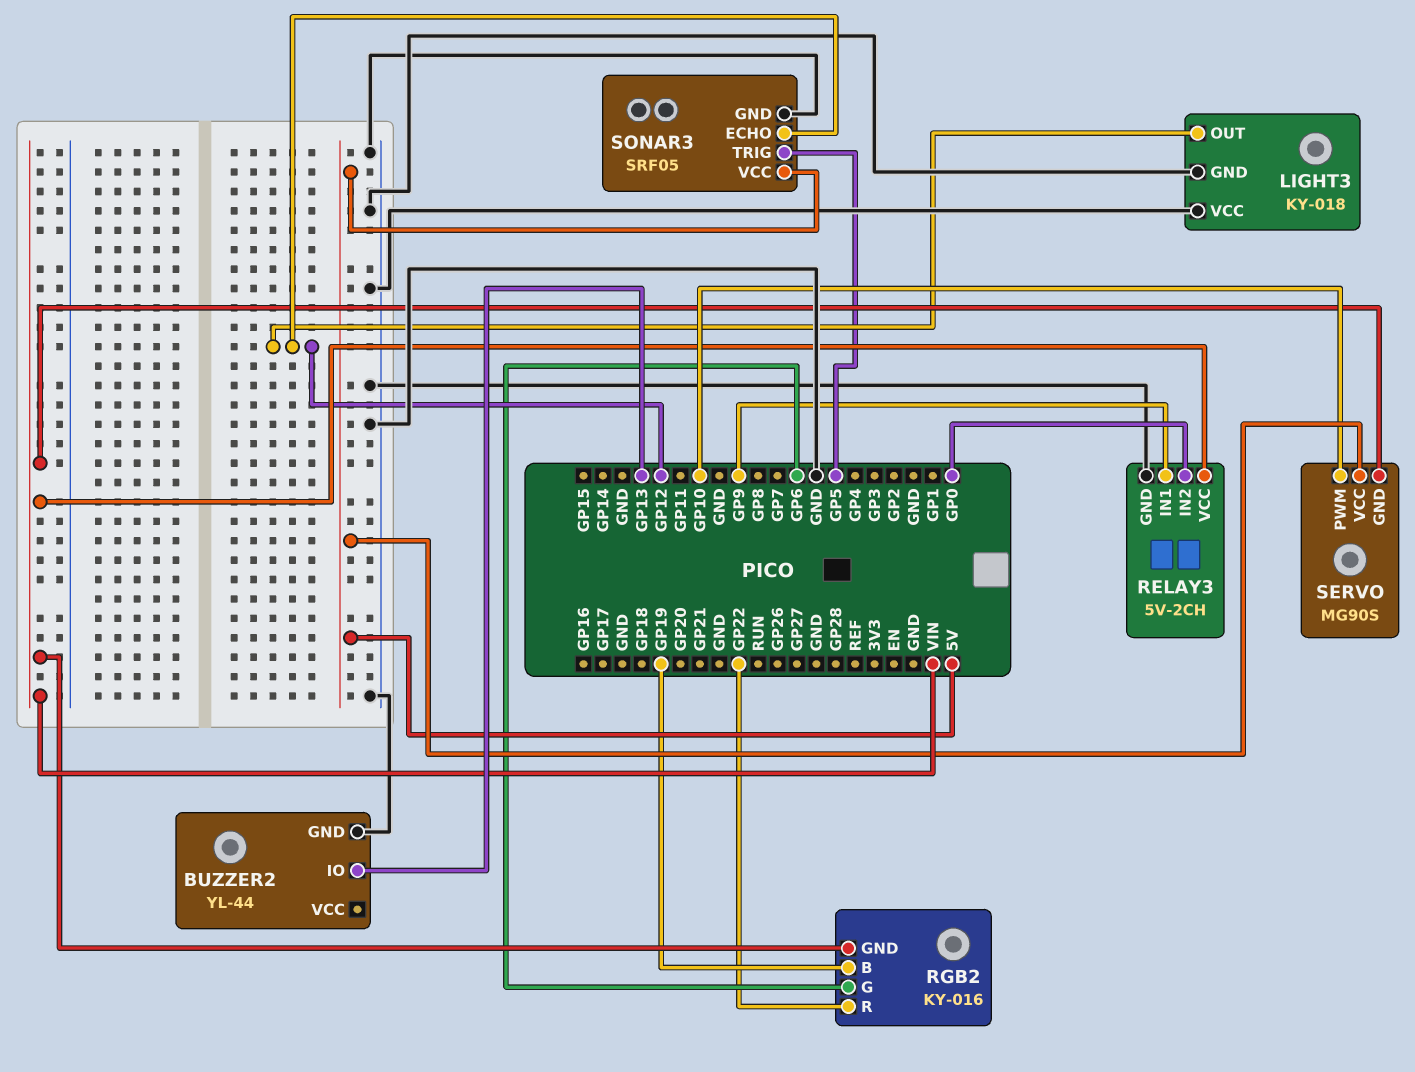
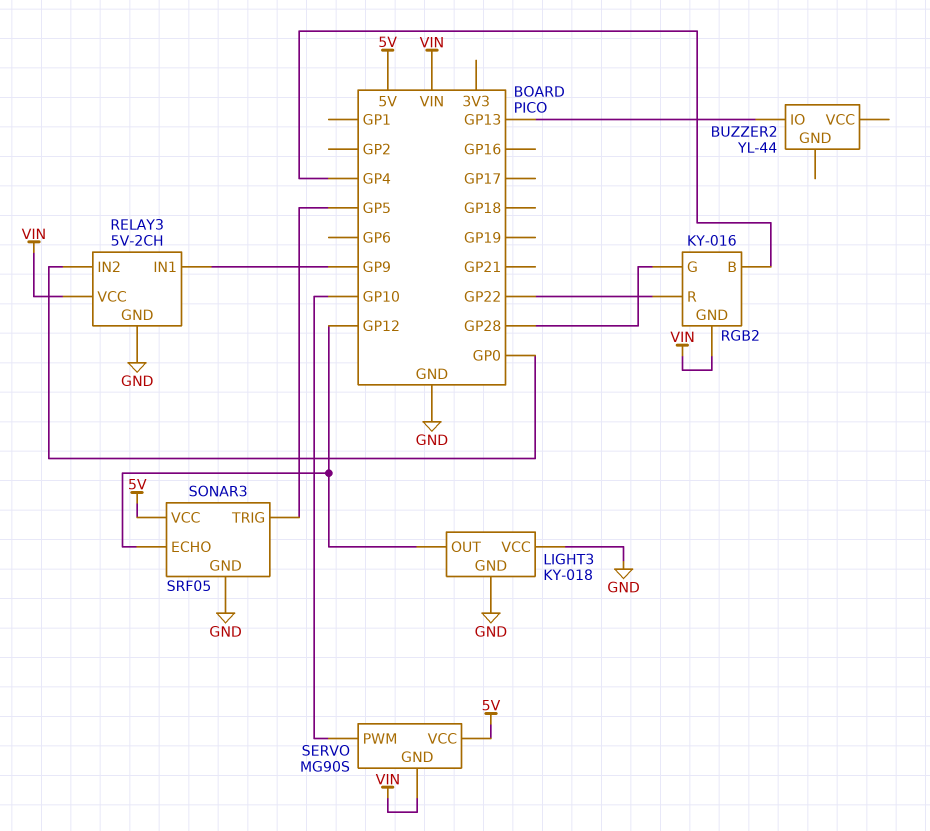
BUZZER2 pin GND: GND -> none
RGB2 pin B: GP19 -> GP4
RGB2 pin G: GP6 -> GP28

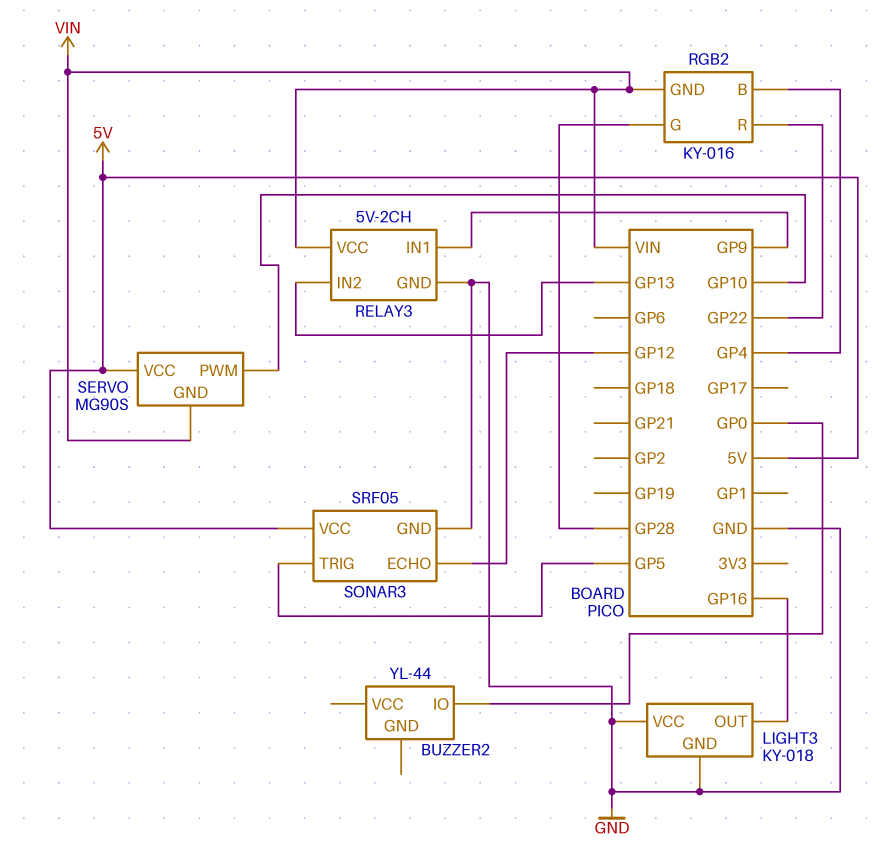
BUZZER2 pin IO: GP13 -> GP0
LIGHT3 pin OUT: GP12 -> GP16
RELAY3 pin IN2: GP0 -> GP13

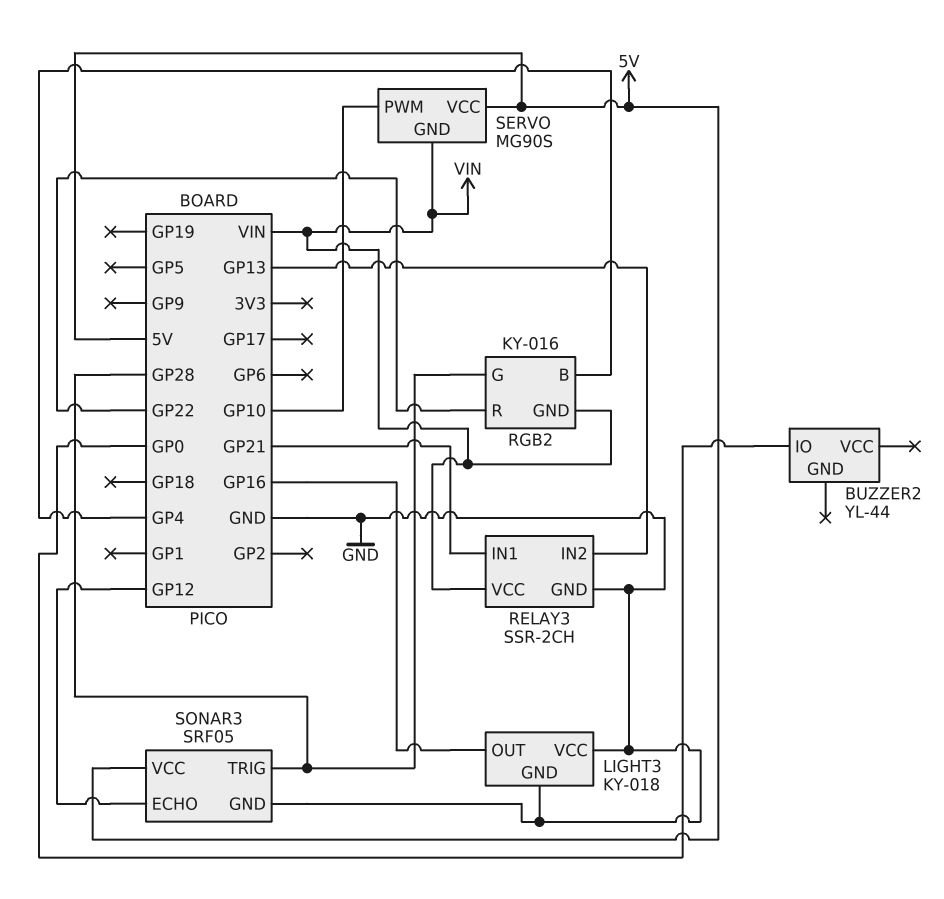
RELAY3: 5V-2CH -> SSR-2CH
RELAY3 pin IN1: GP9 -> GP21
SONAR3 pin TRIG: GP5 -> GP28

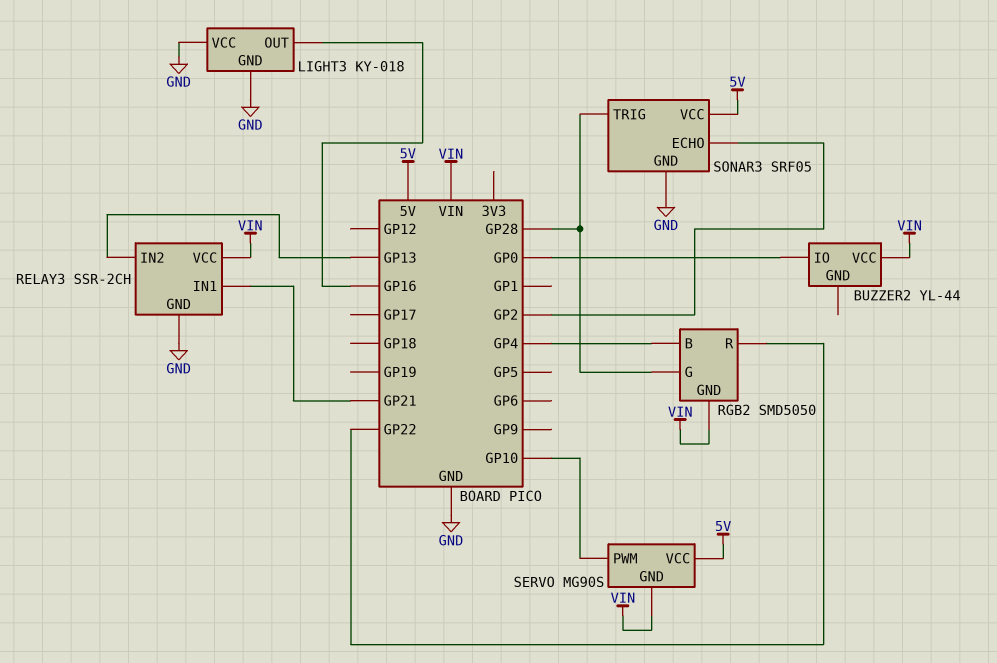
BUZZER2 pin VCC: none -> VIN
RGB2: KY-016 -> SMD5050
SONAR3 pin ECHO: GP12 -> GP2

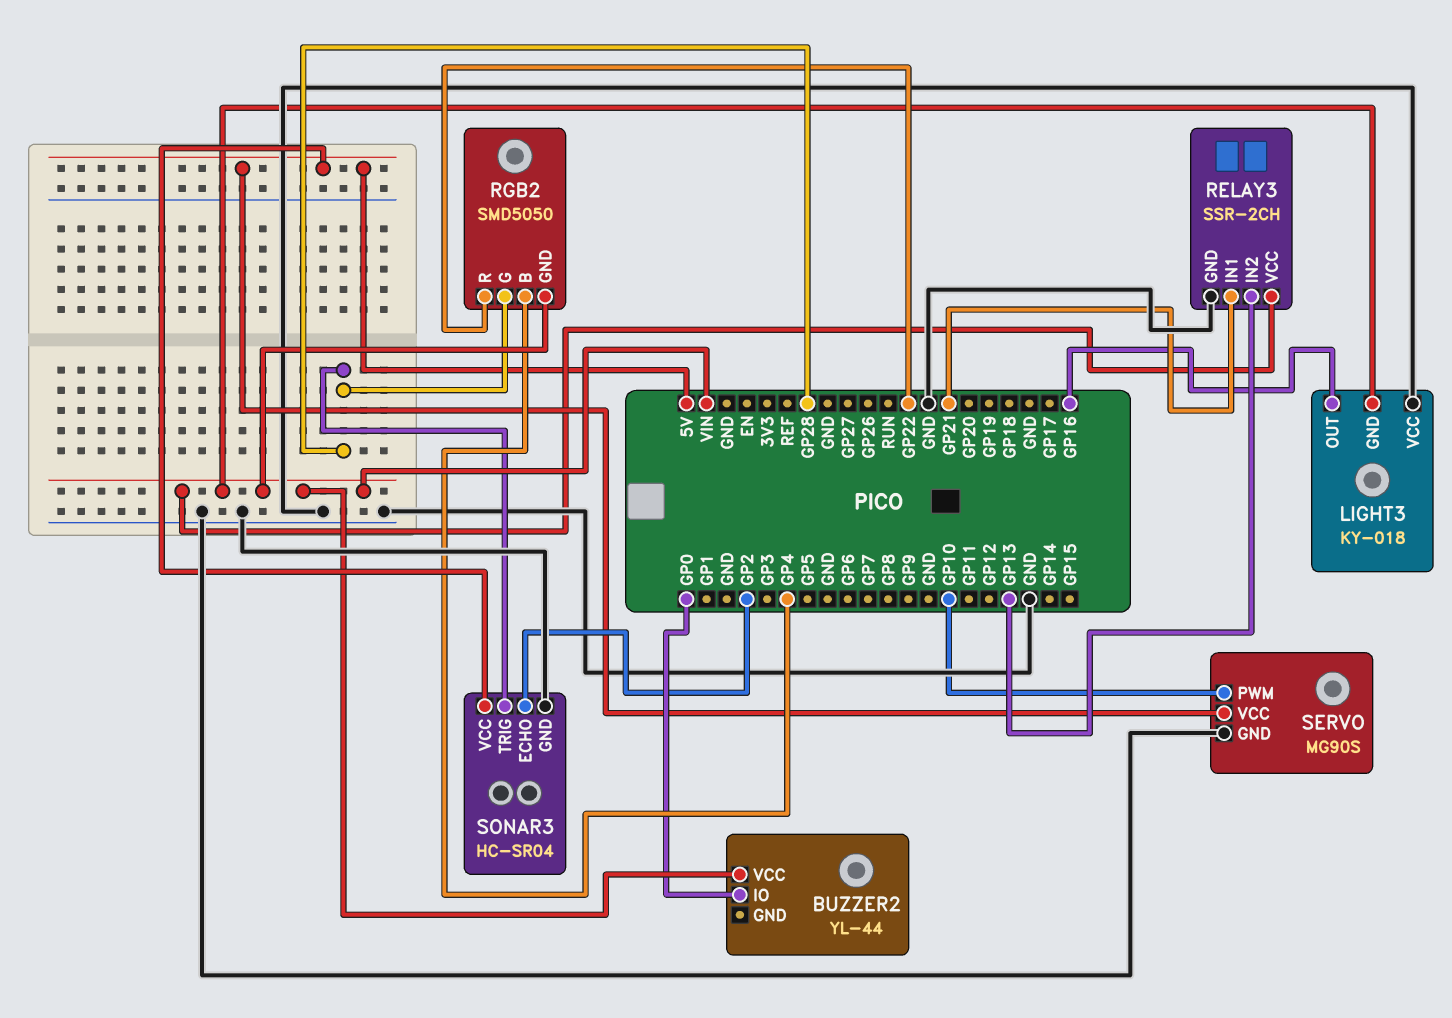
LIGHT3 pin GND: GND -> VIN
SERVO pin GND: VIN -> GND
SONAR3: SRF05 -> HC-SR04

